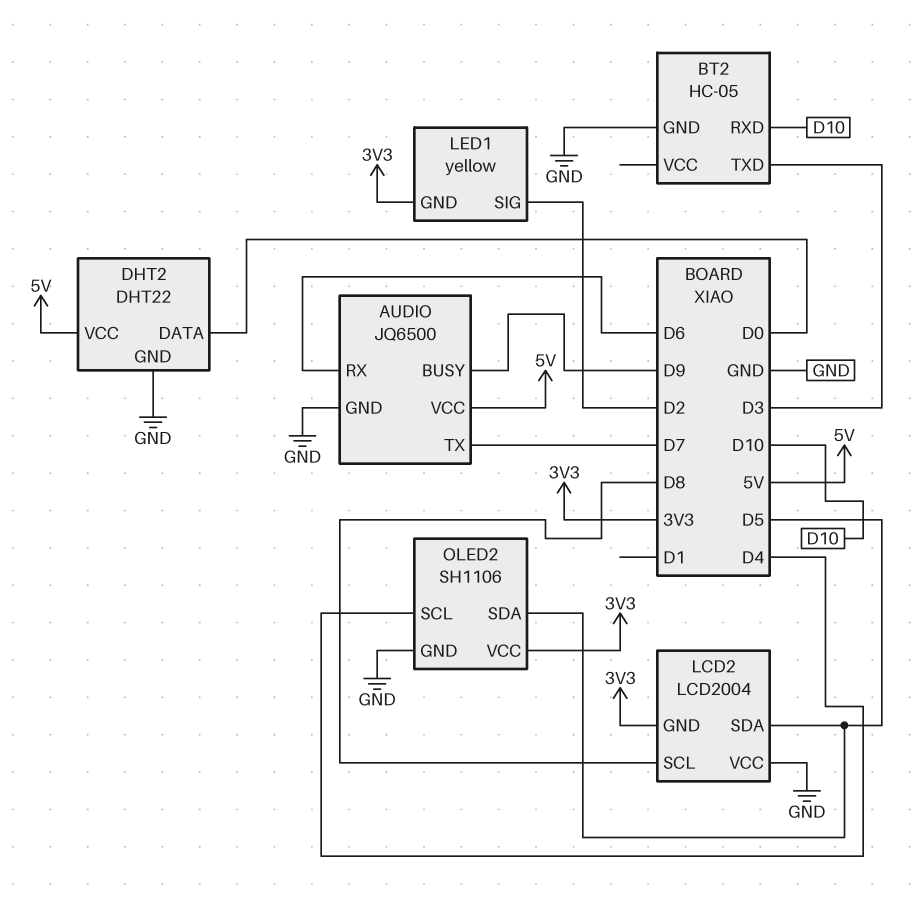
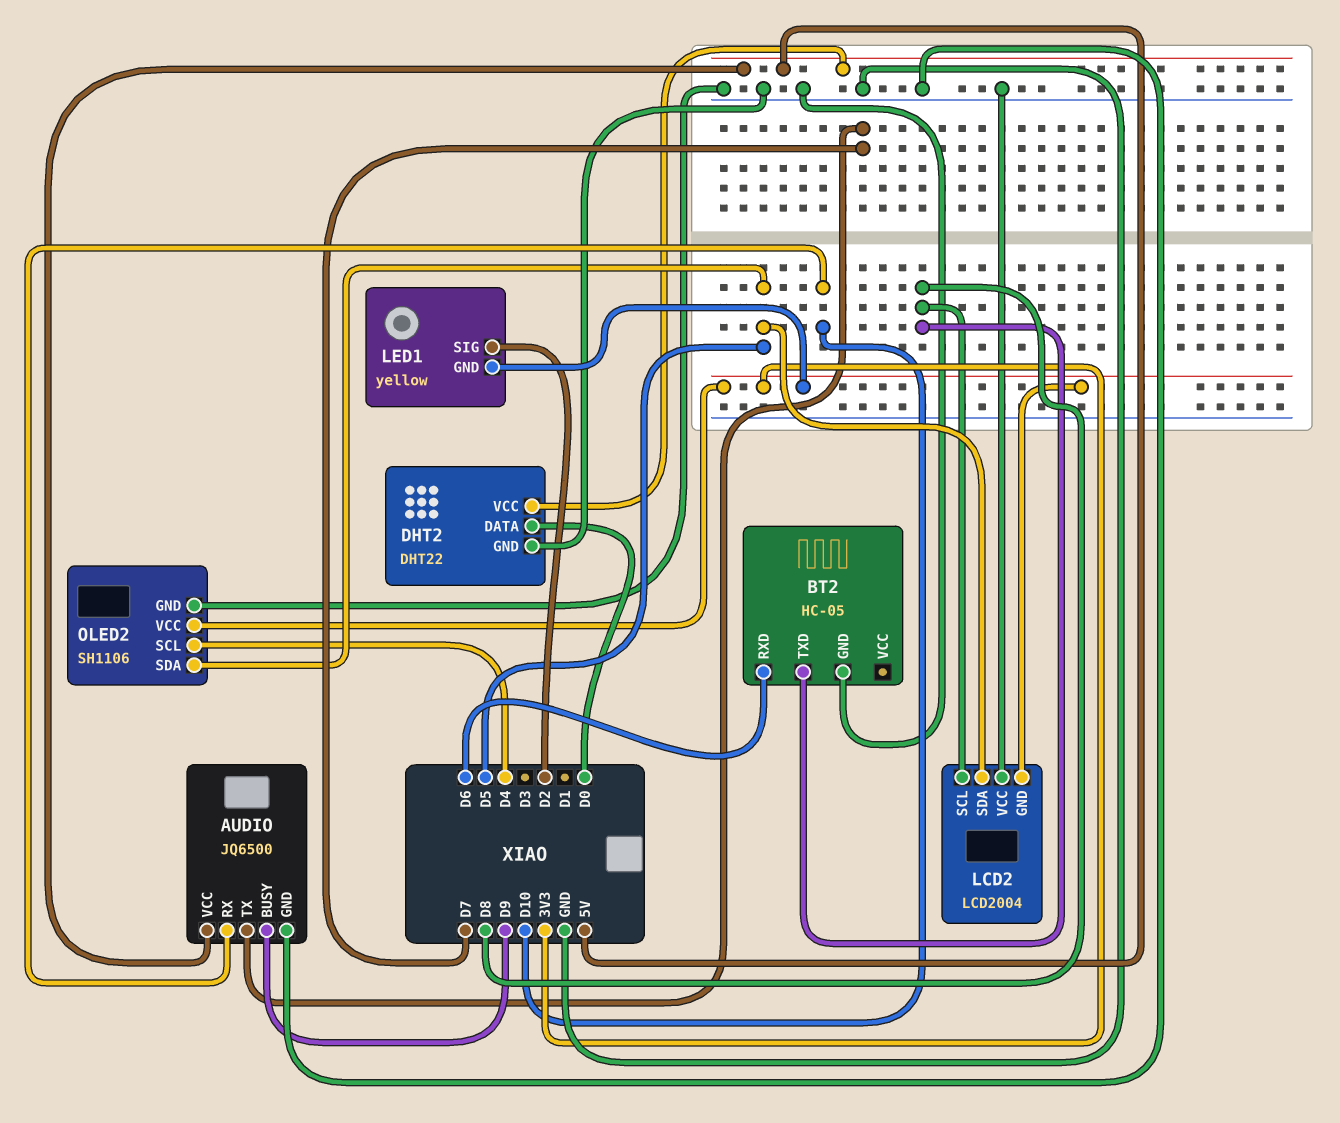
AUDIO pin RX: D6 -> D10
BT2 pin RXD: D10 -> D6
BT2 pin TXD: D3 -> D8

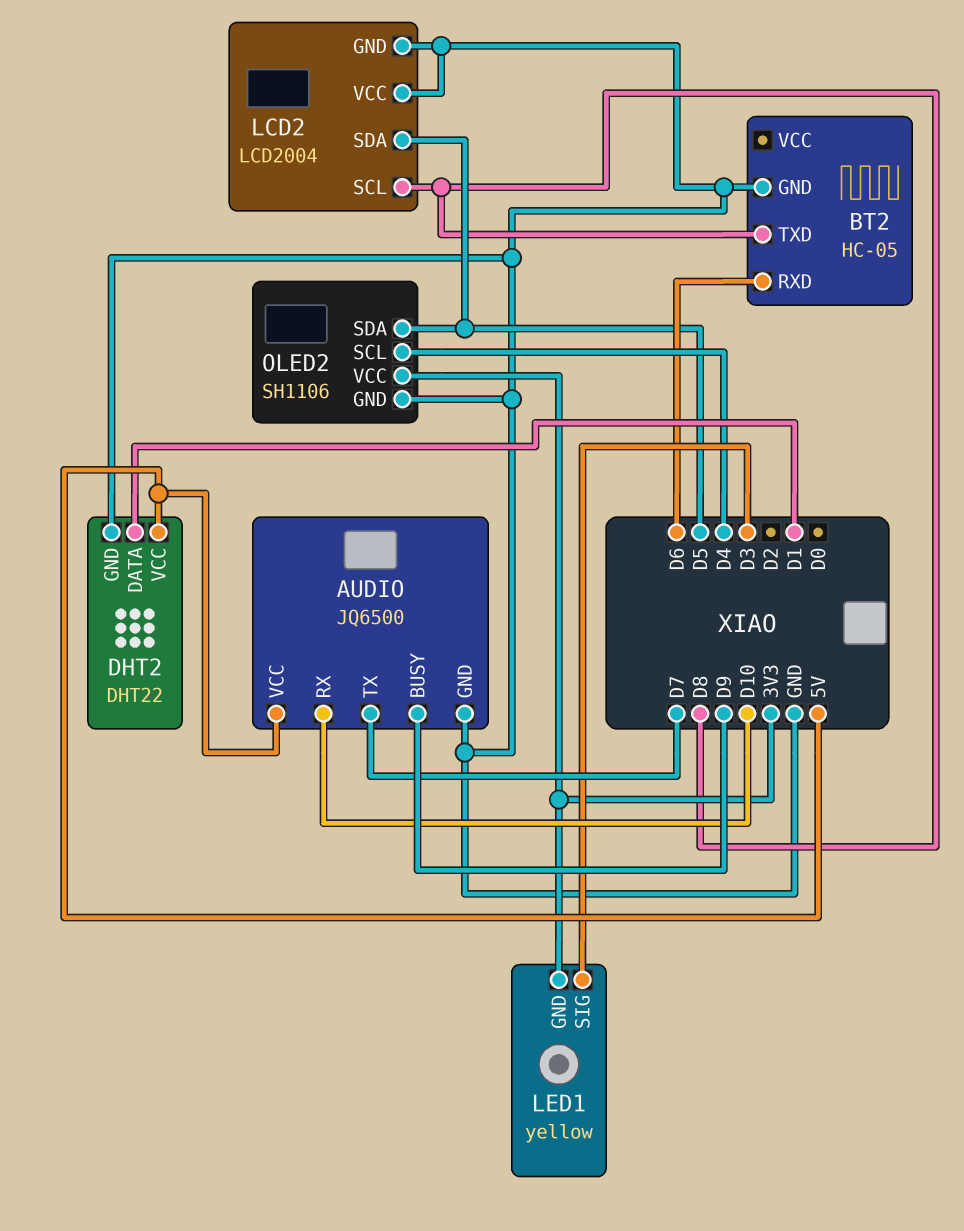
DHT2 pin DATA: D0 -> D1
LCD2 pin GND: 3V3 -> GND
LED1 pin SIG: D2 -> D3

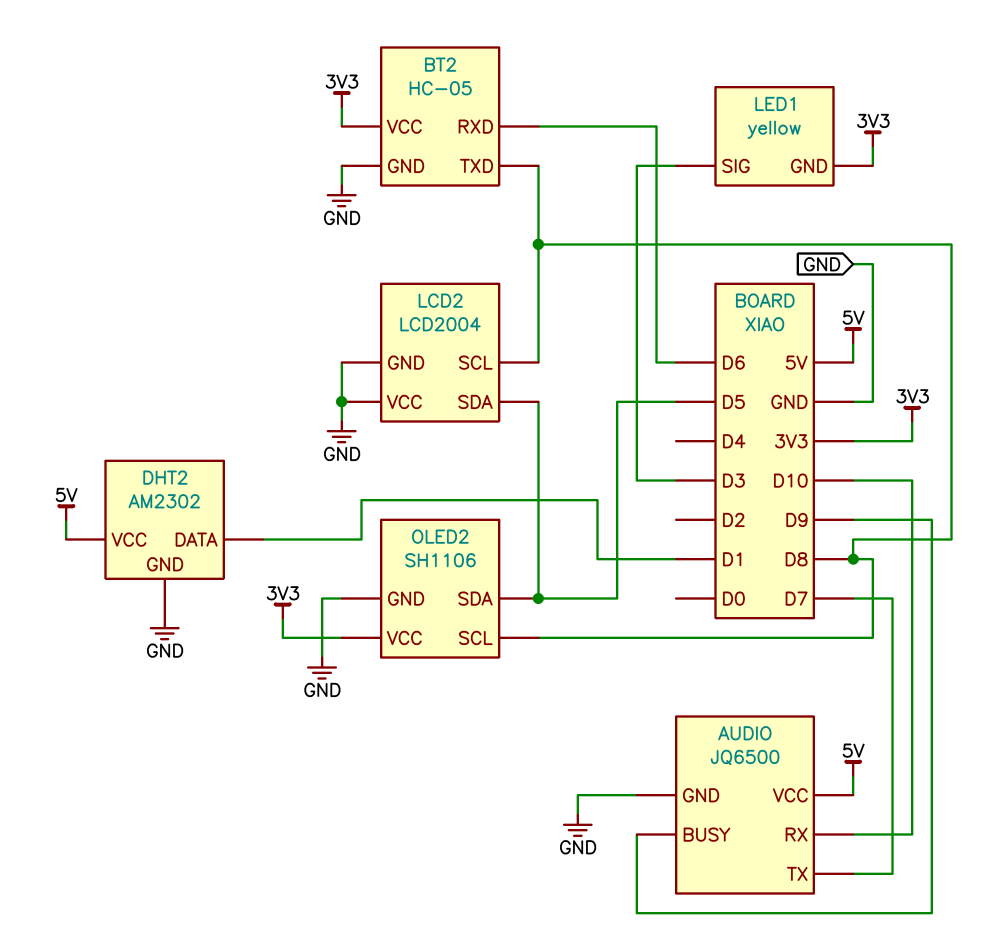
BT2 pin VCC: none -> 3V3
DHT2: DHT22 -> AM2302
OLED2 pin SCL: D4 -> D8

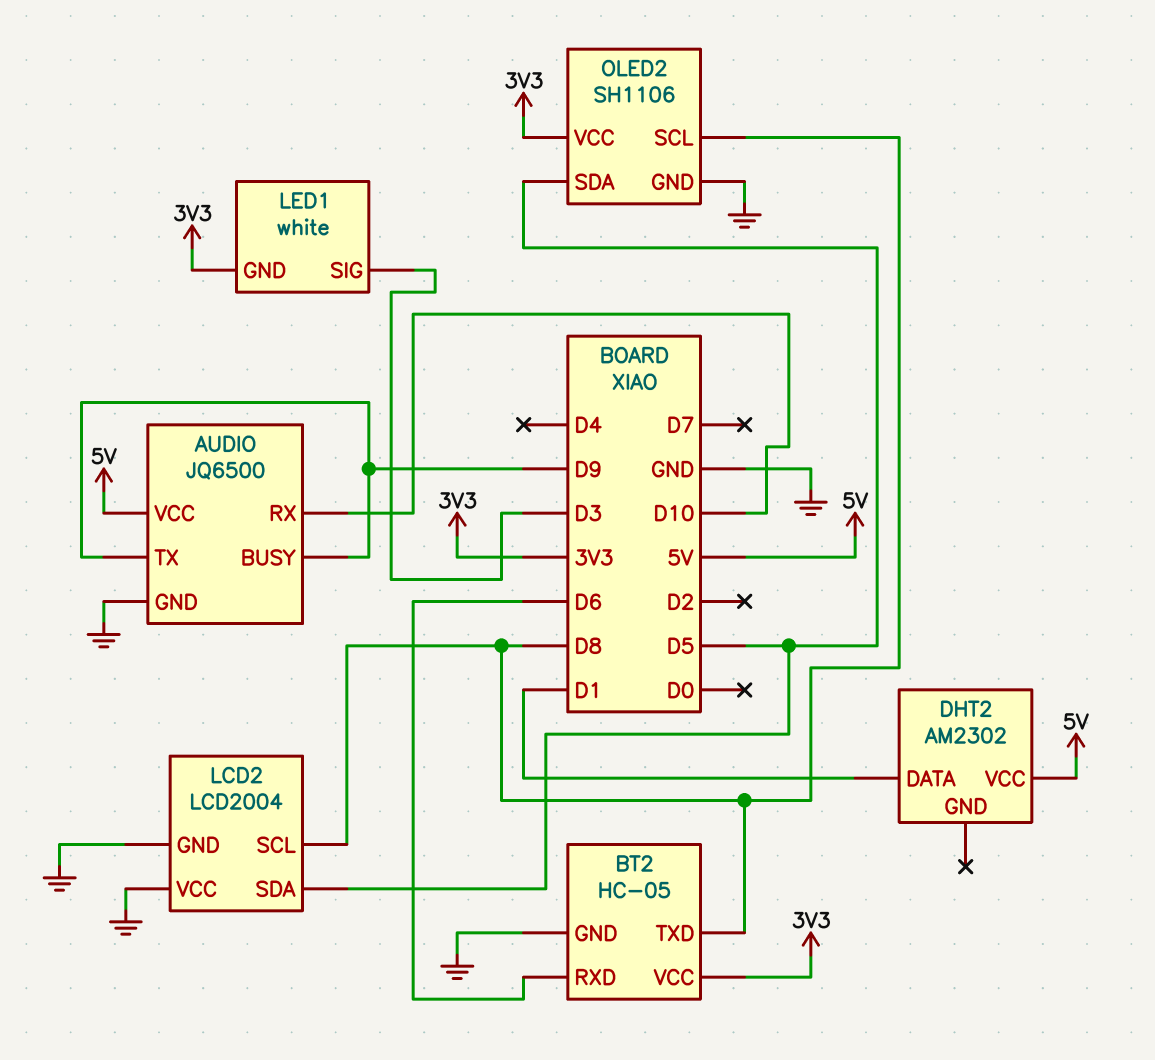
AUDIO pin TX: D7 -> D9
DHT2 pin GND: GND -> none
LED1: yellow -> white

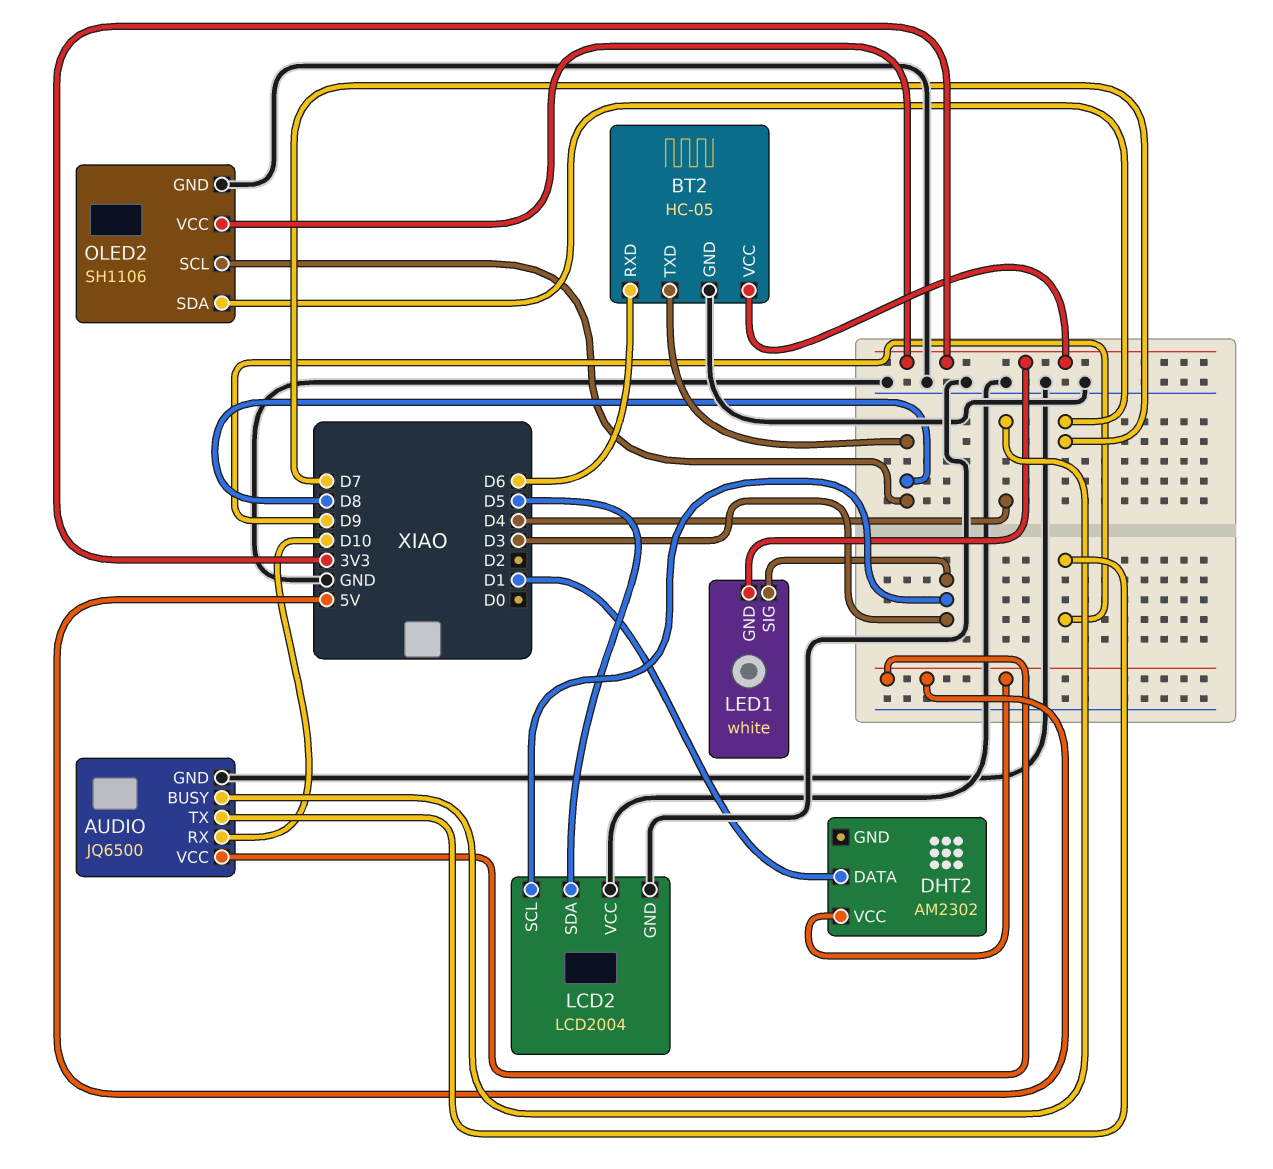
AUDIO pin BUSY: D9 -> D4
LCD2 pin SCL: D8 -> D3
OLED2 pin SDA: D5 -> D7

